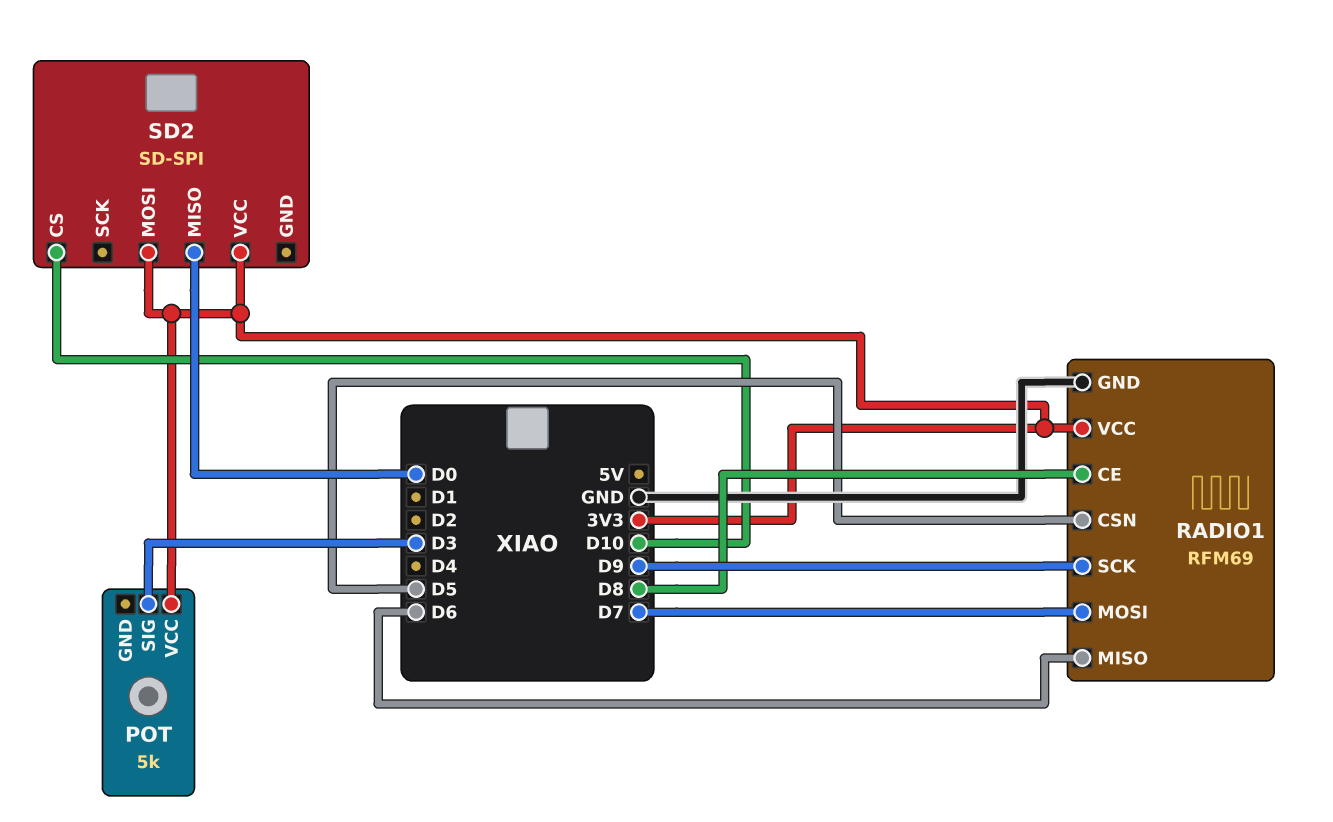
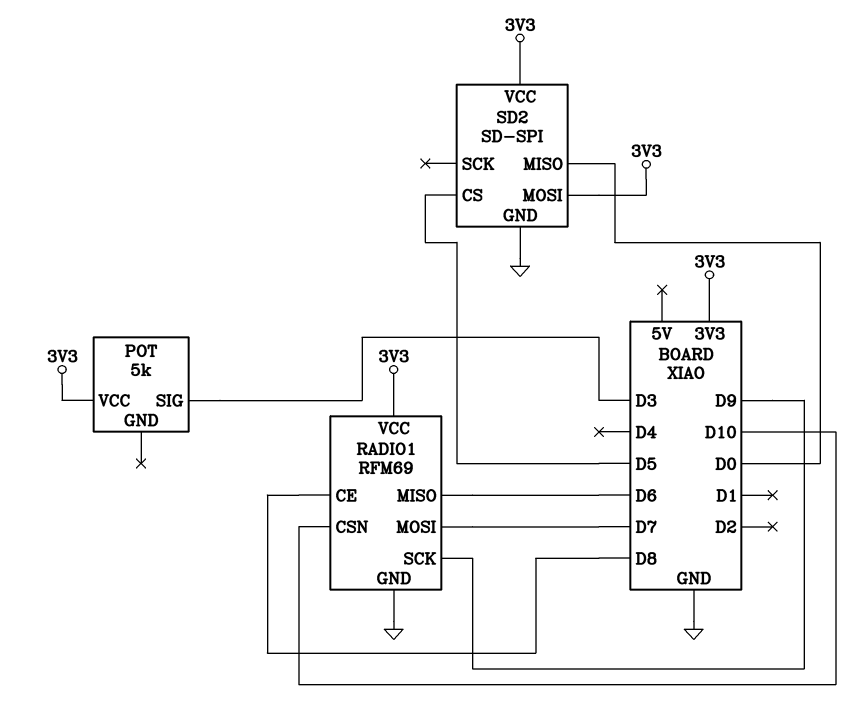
RADIO1 pin CSN: D5 -> D10
SD2 pin CS: D10 -> D5
SD2 pin GND: none -> GND

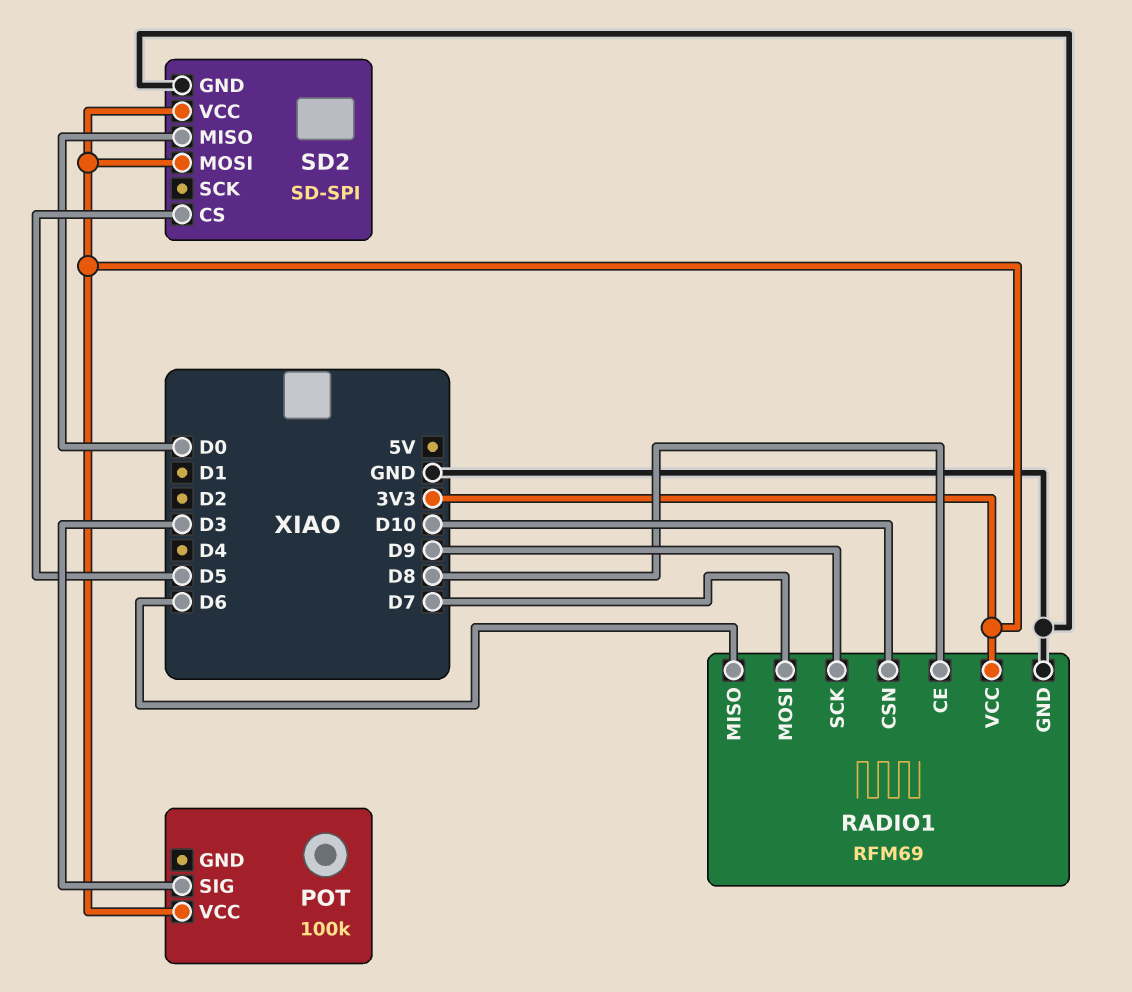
POT: 5k -> 100k

